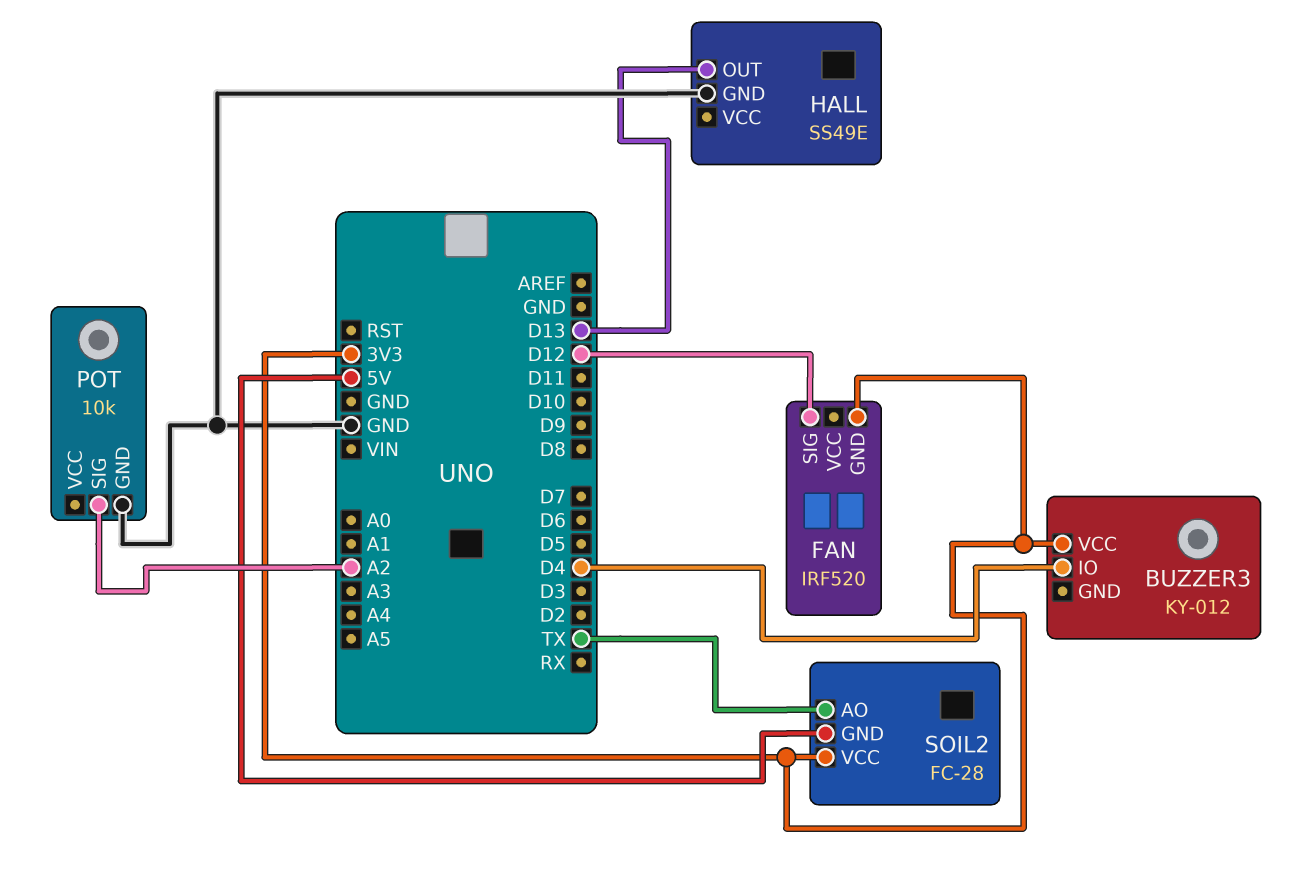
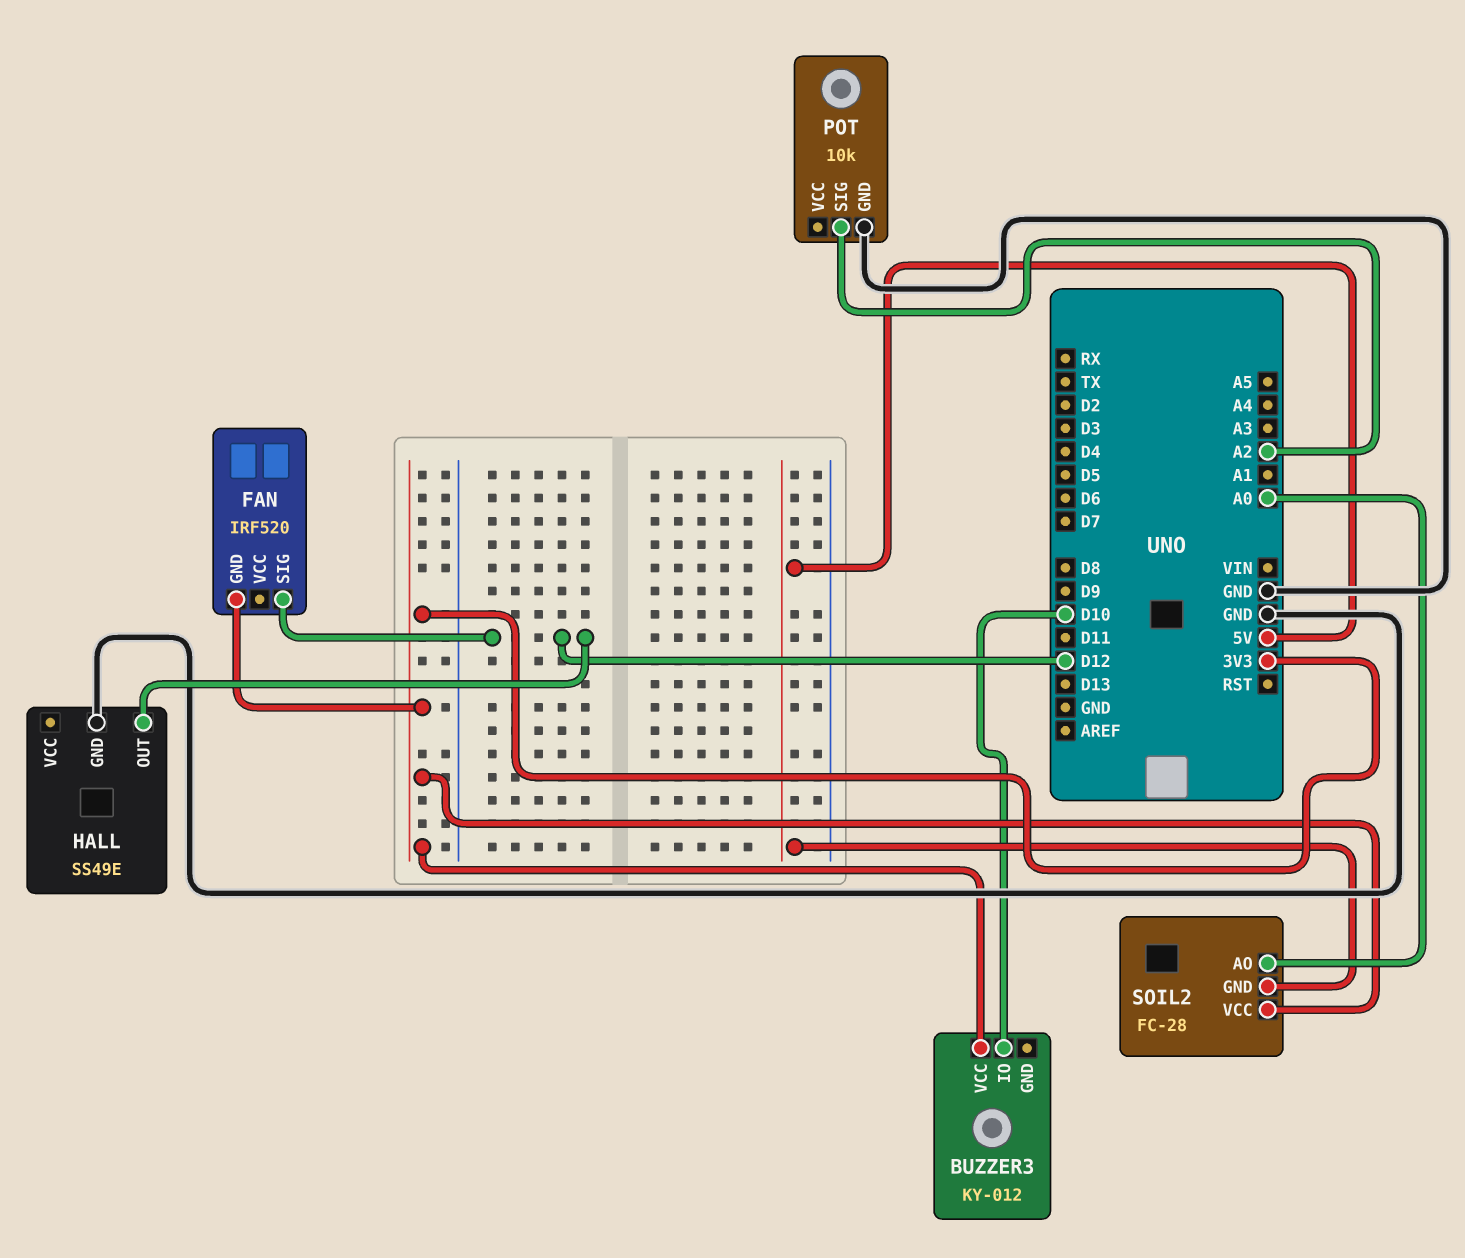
BUZZER3 pin IO: D4 -> D10
HALL pin OUT: D13 -> D12
SOIL2 pin AO: TX -> A0

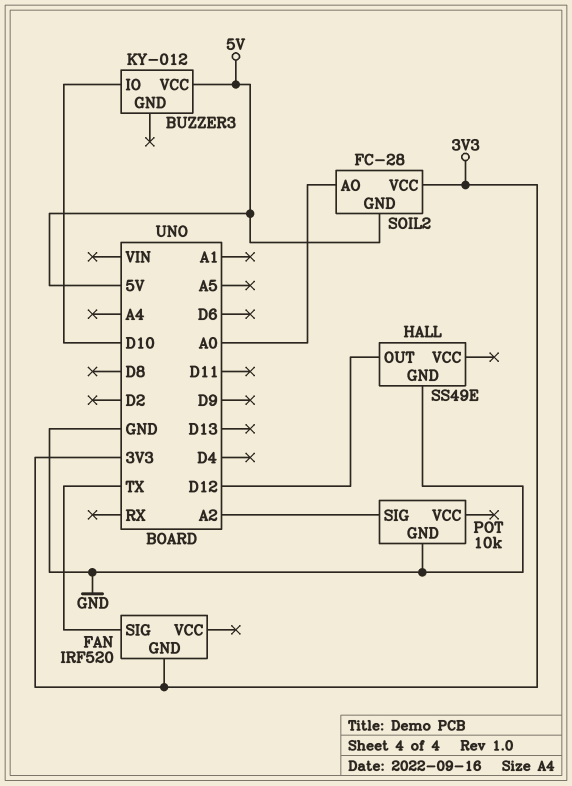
BUZZER3 pin VCC: 3V3 -> 5V
FAN pin SIG: D12 -> TX

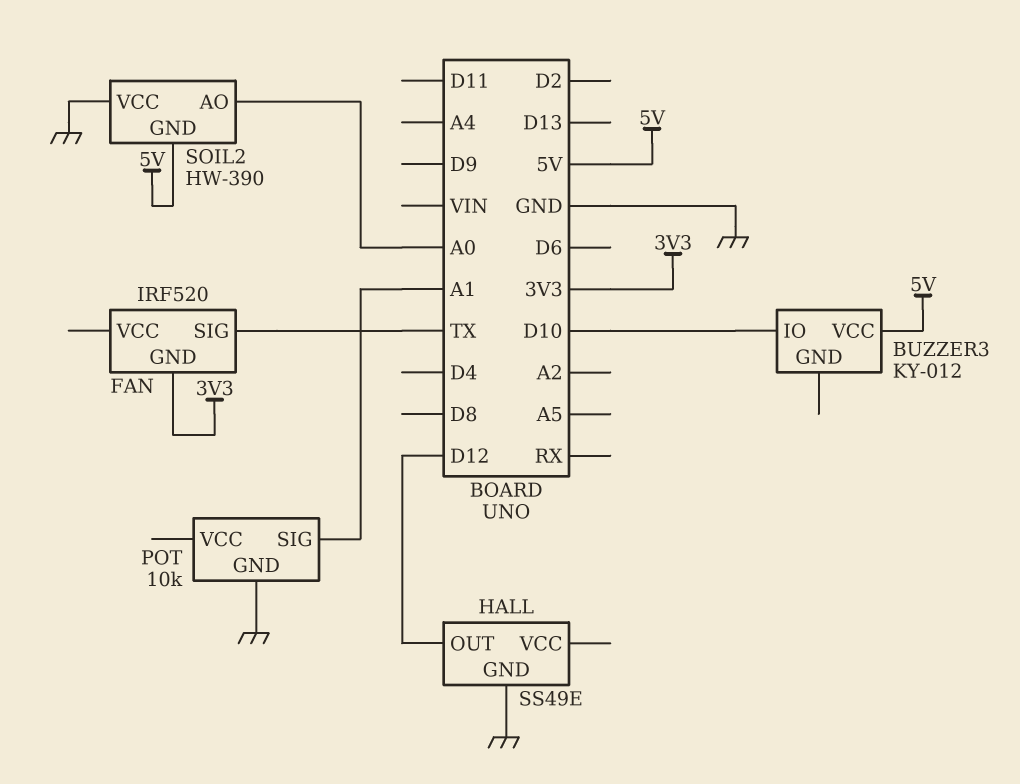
POT pin SIG: A2 -> A1
SOIL2: FC-28 -> HW-390
SOIL2 pin VCC: 3V3 -> GND

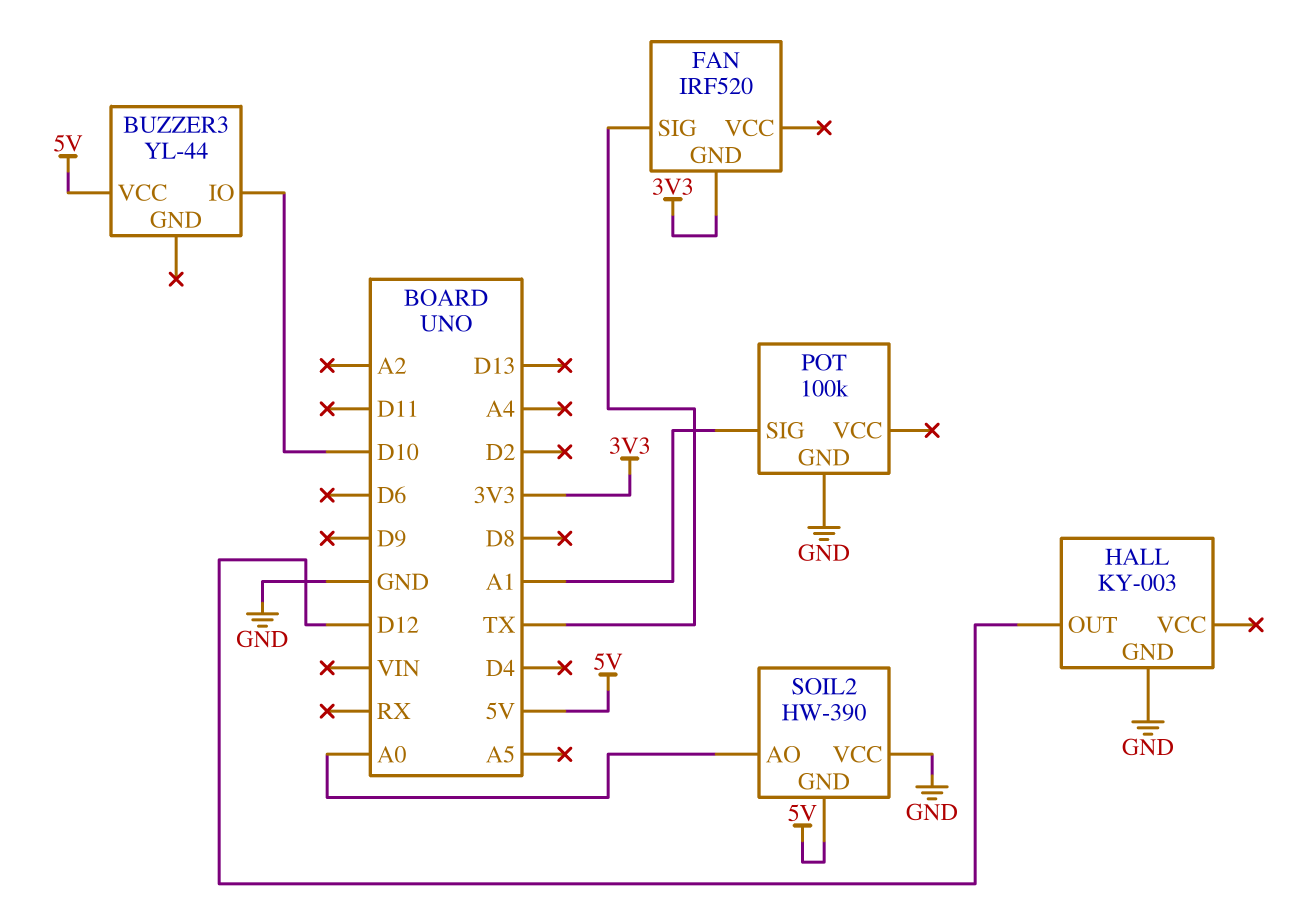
BUZZER3: KY-012 -> YL-44
HALL: SS49E -> KY-003
POT: 10k -> 100k

